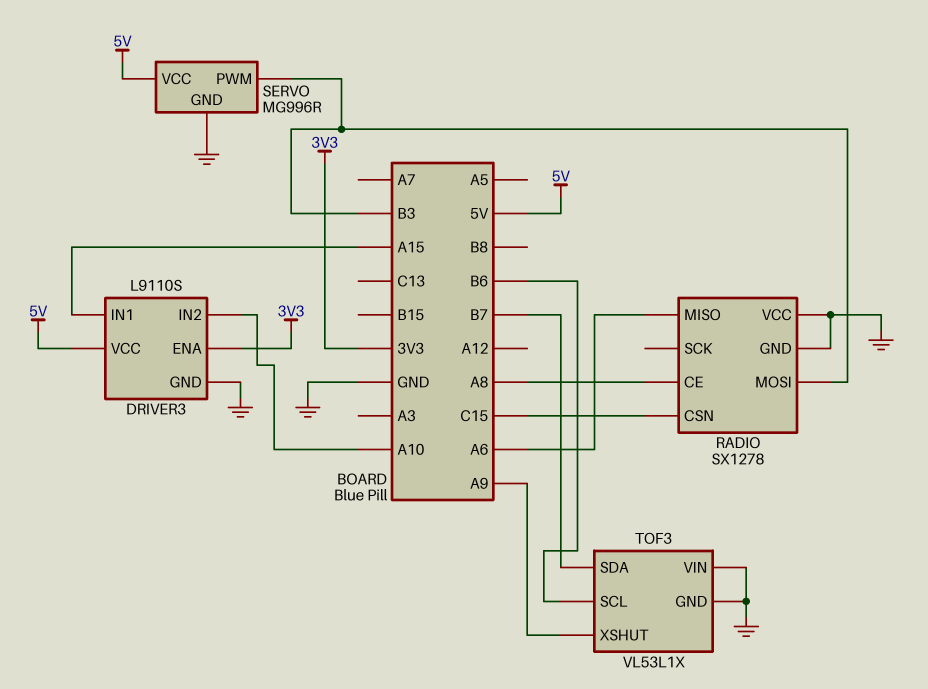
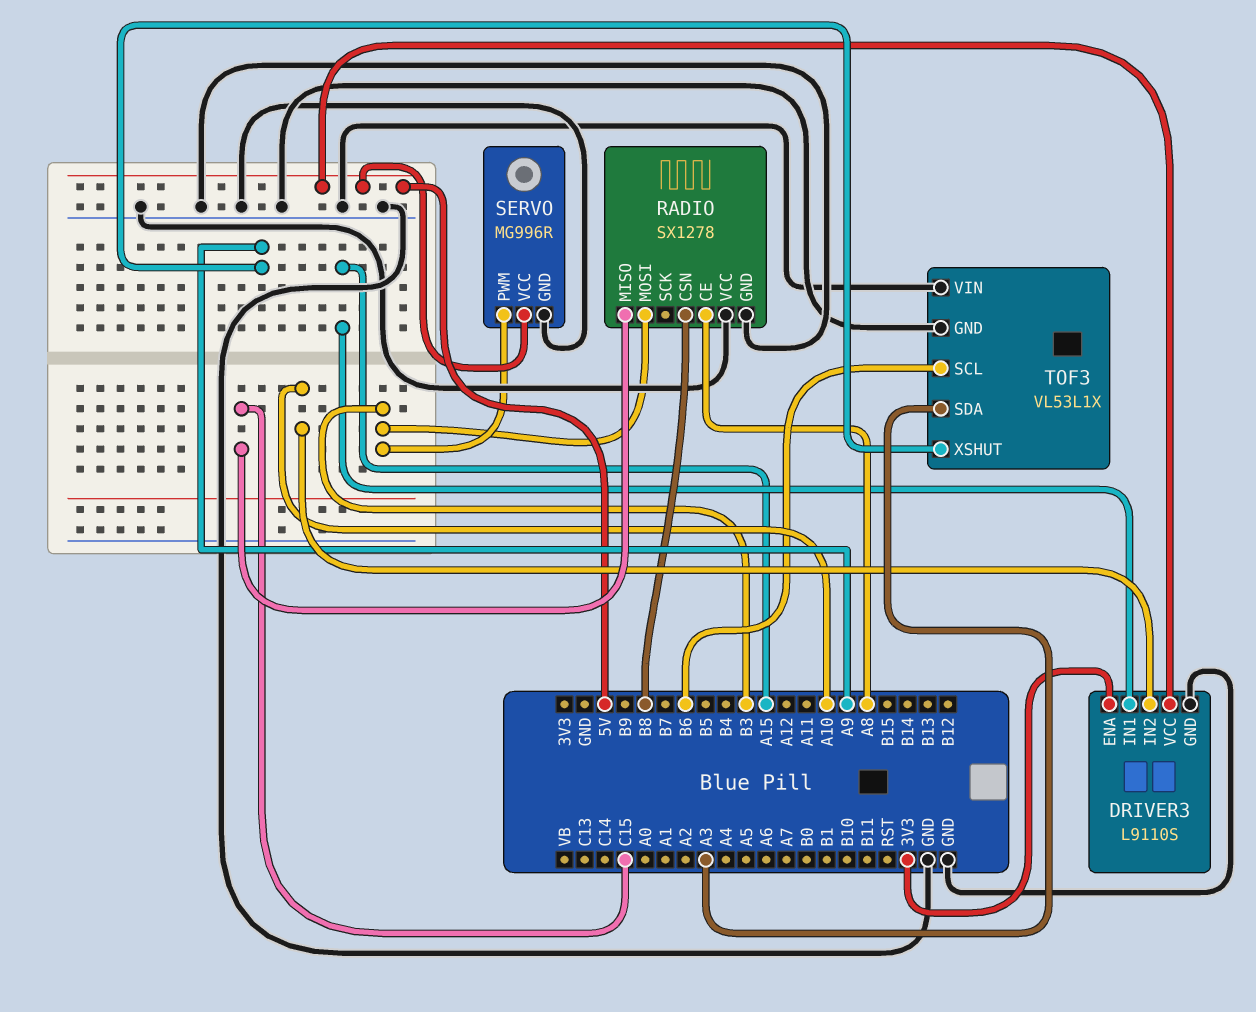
RADIO pin CSN: C15 -> B8
RADIO pin MISO: A6 -> C15
TOF3 pin SDA: B7 -> A3

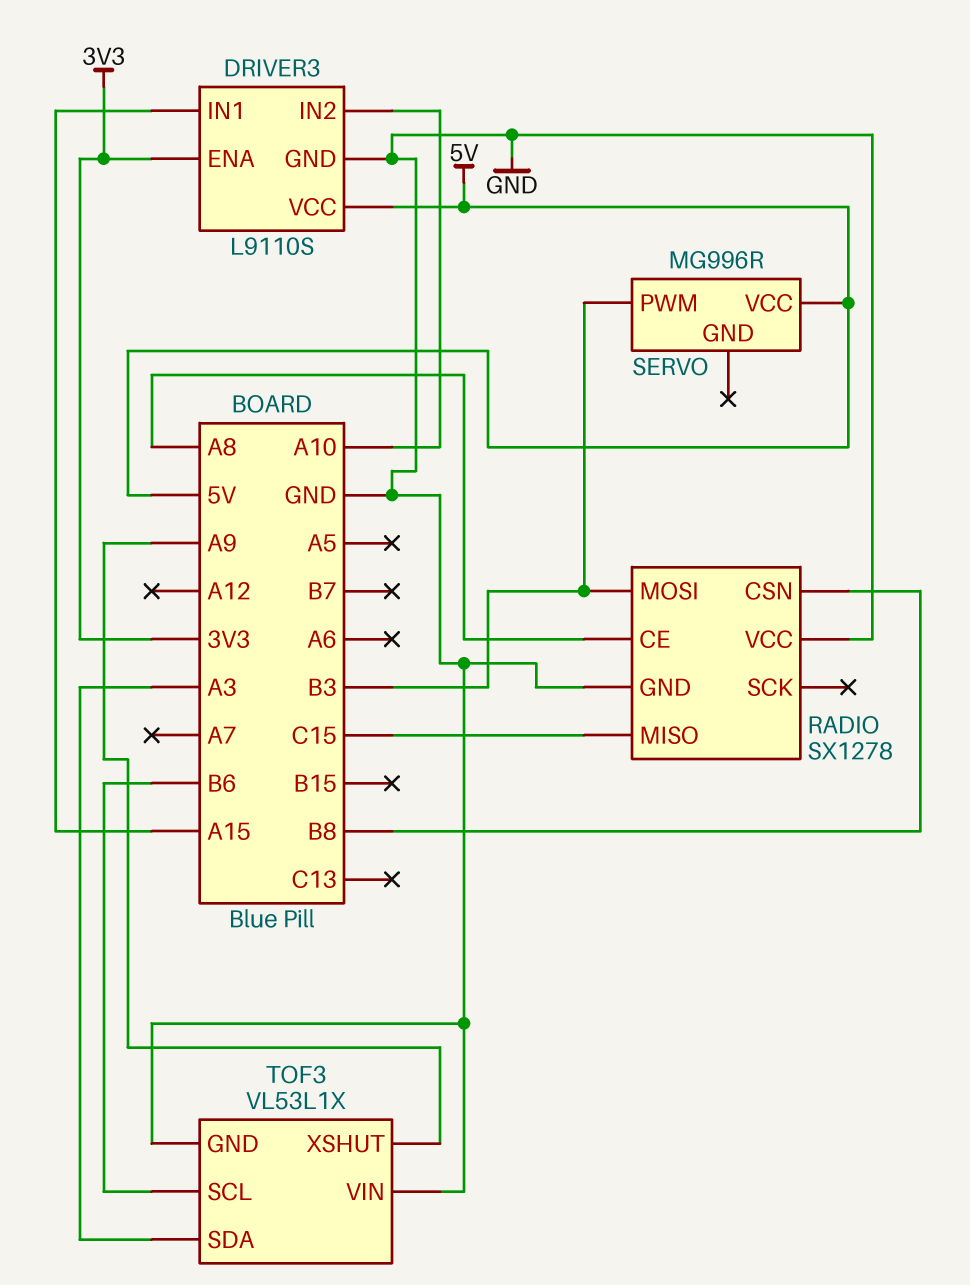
SERVO pin GND: GND -> none

